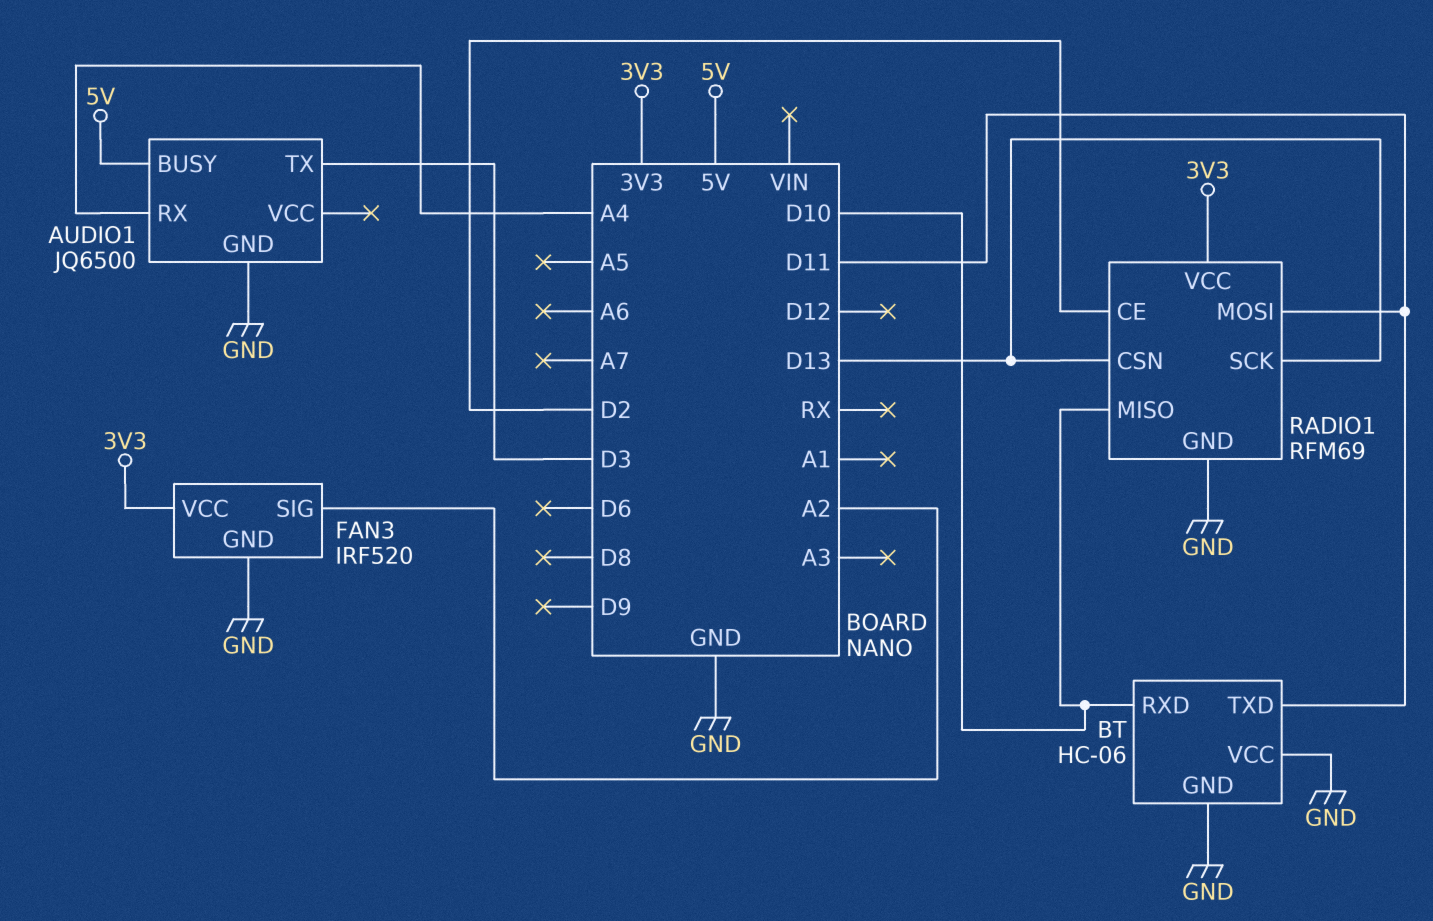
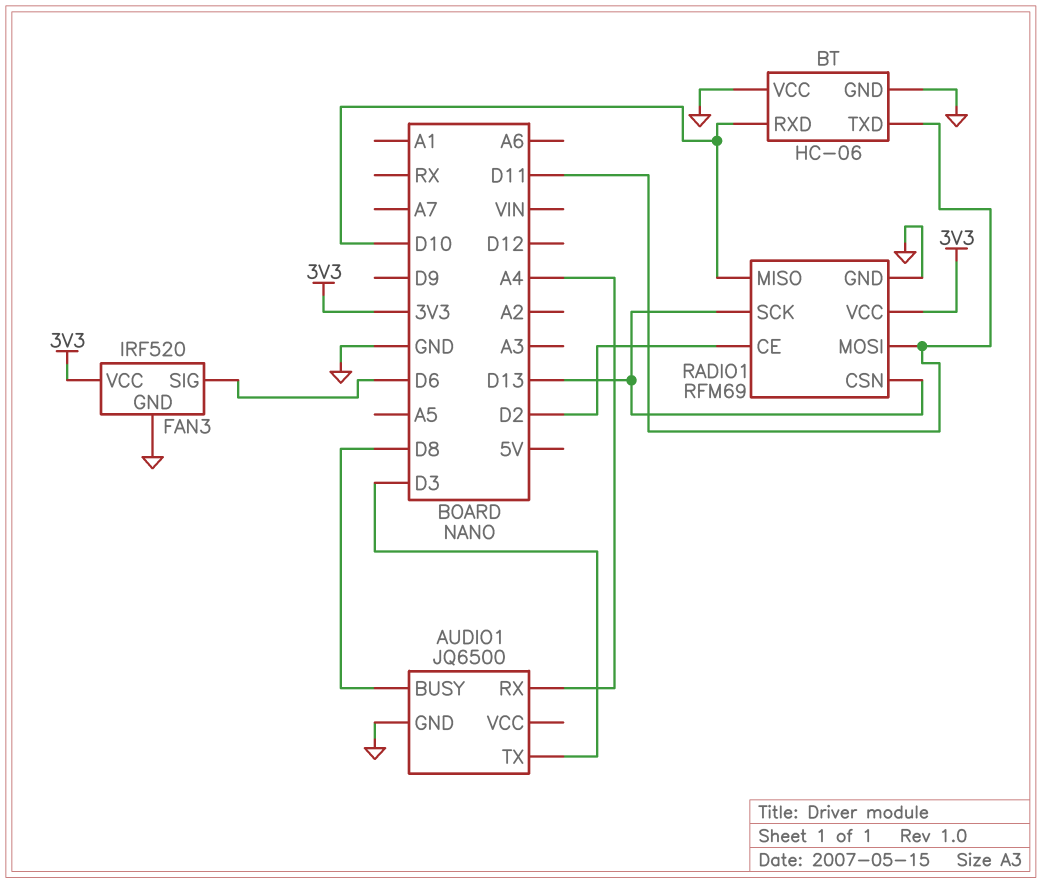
AUDIO1 pin BUSY: 5V -> D8
FAN3 pin SIG: A2 -> D6

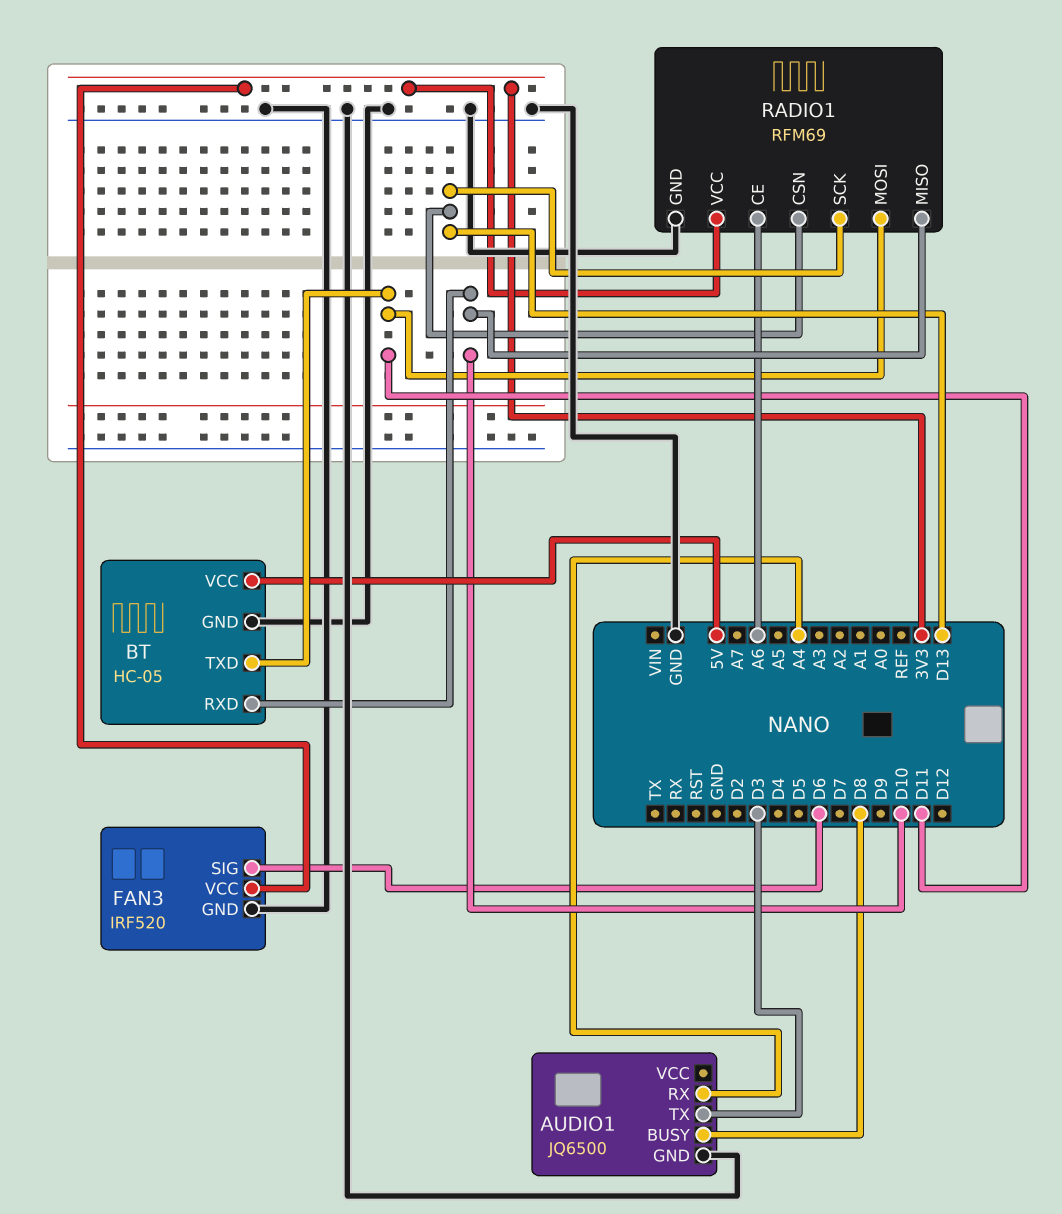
BT: HC-06 -> HC-05
BT pin VCC: GND -> 5V
RADIO1 pin CE: D2 -> A6

